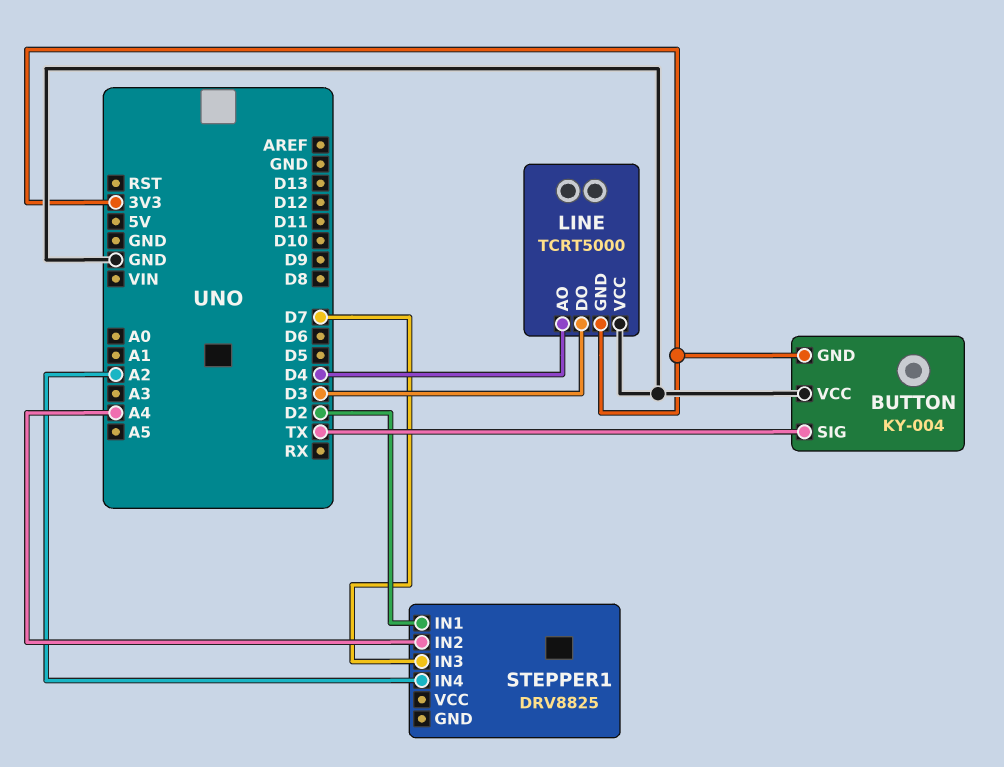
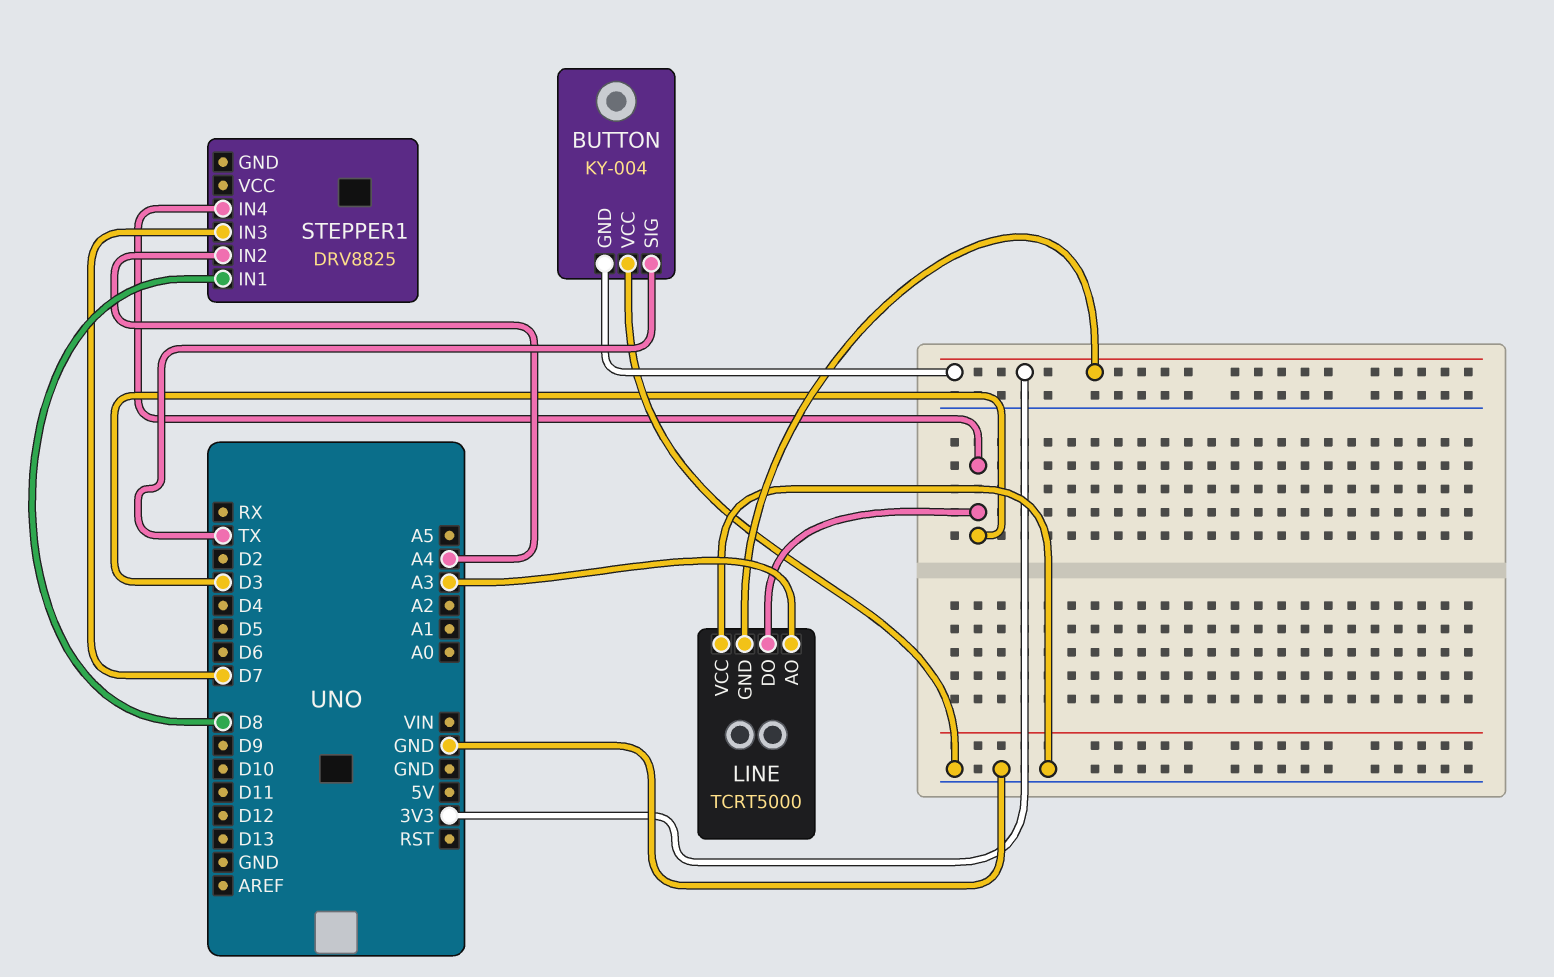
LINE pin AO: D4 -> A3
STEPPER1 pin IN1: D2 -> D8
STEPPER1 pin IN4: A2 -> D3

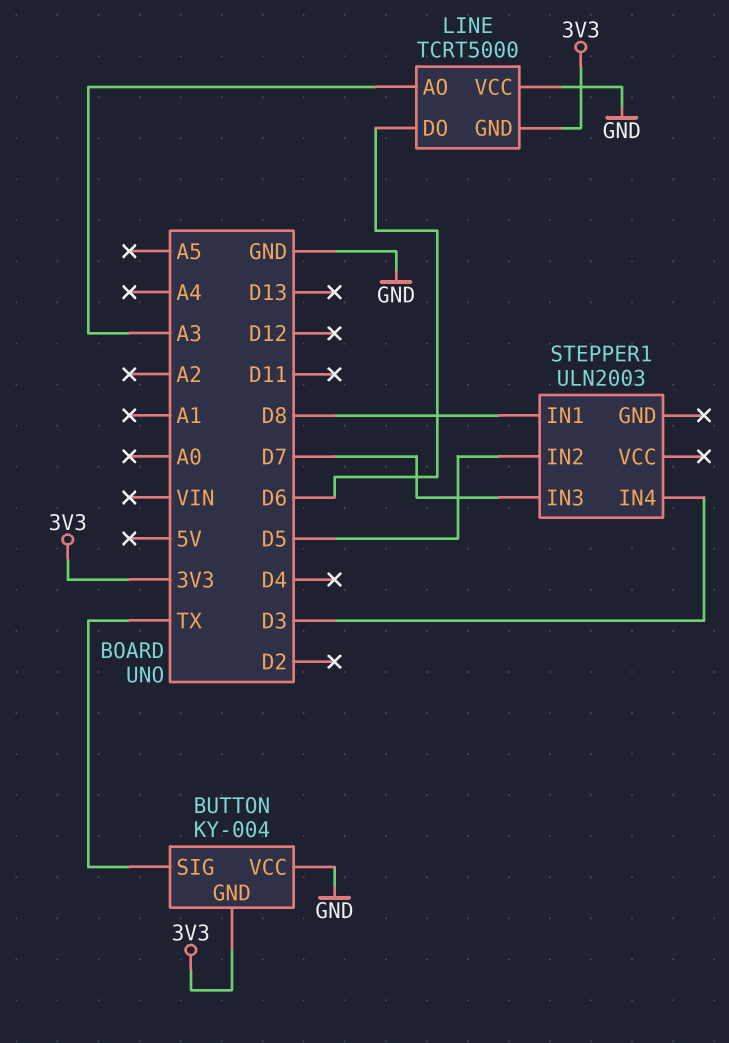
LINE pin DO: D3 -> D6
STEPPER1: DRV8825 -> ULN2003
STEPPER1 pin IN2: A4 -> D5

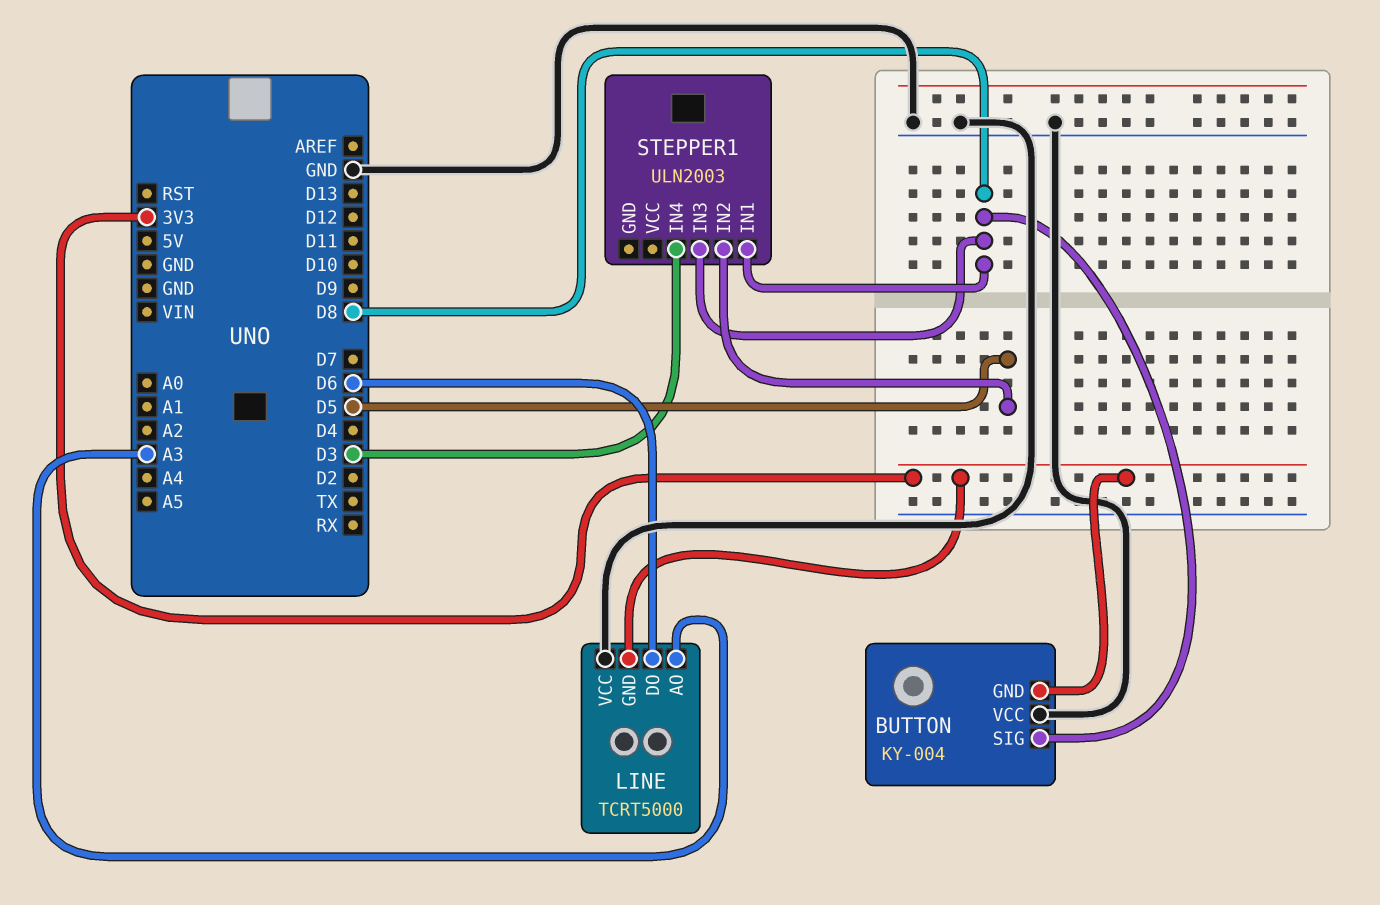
BUTTON pin SIG: TX -> D8
STEPPER1 pin IN3: D7 -> D8

